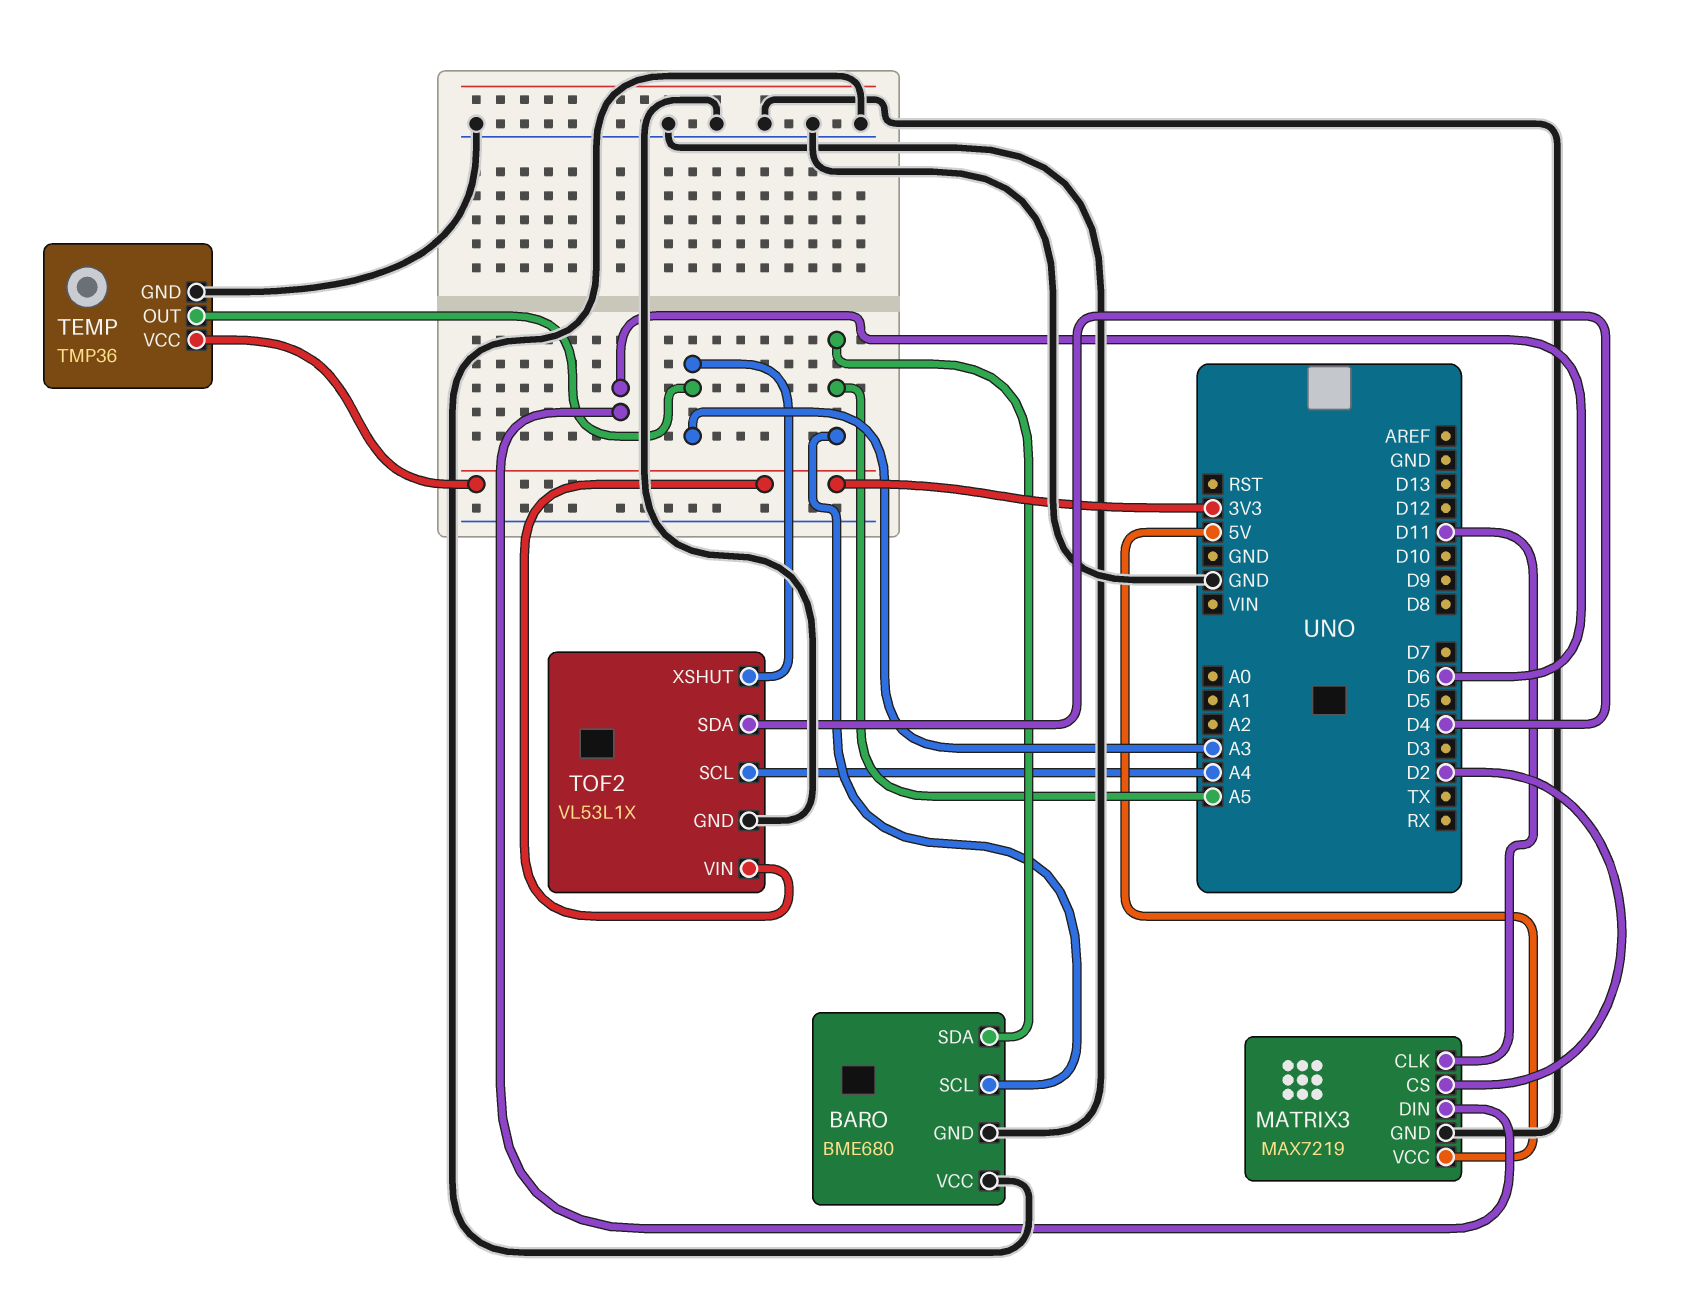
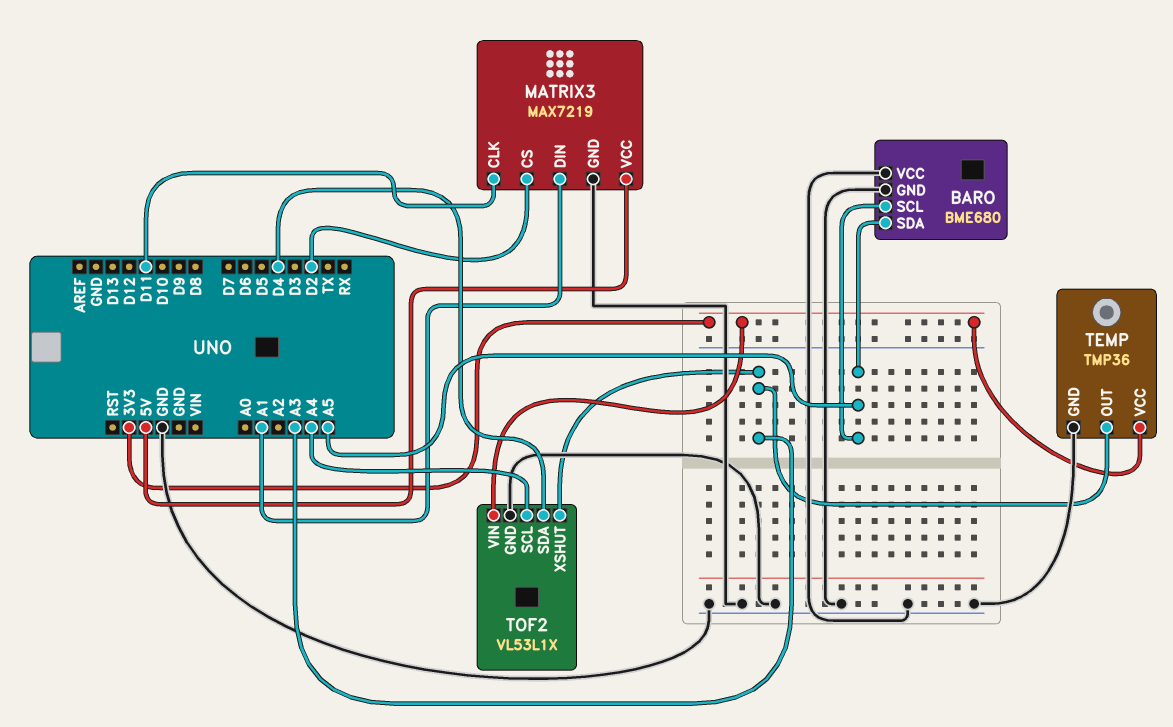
MATRIX3 pin DIN: D6 -> A1

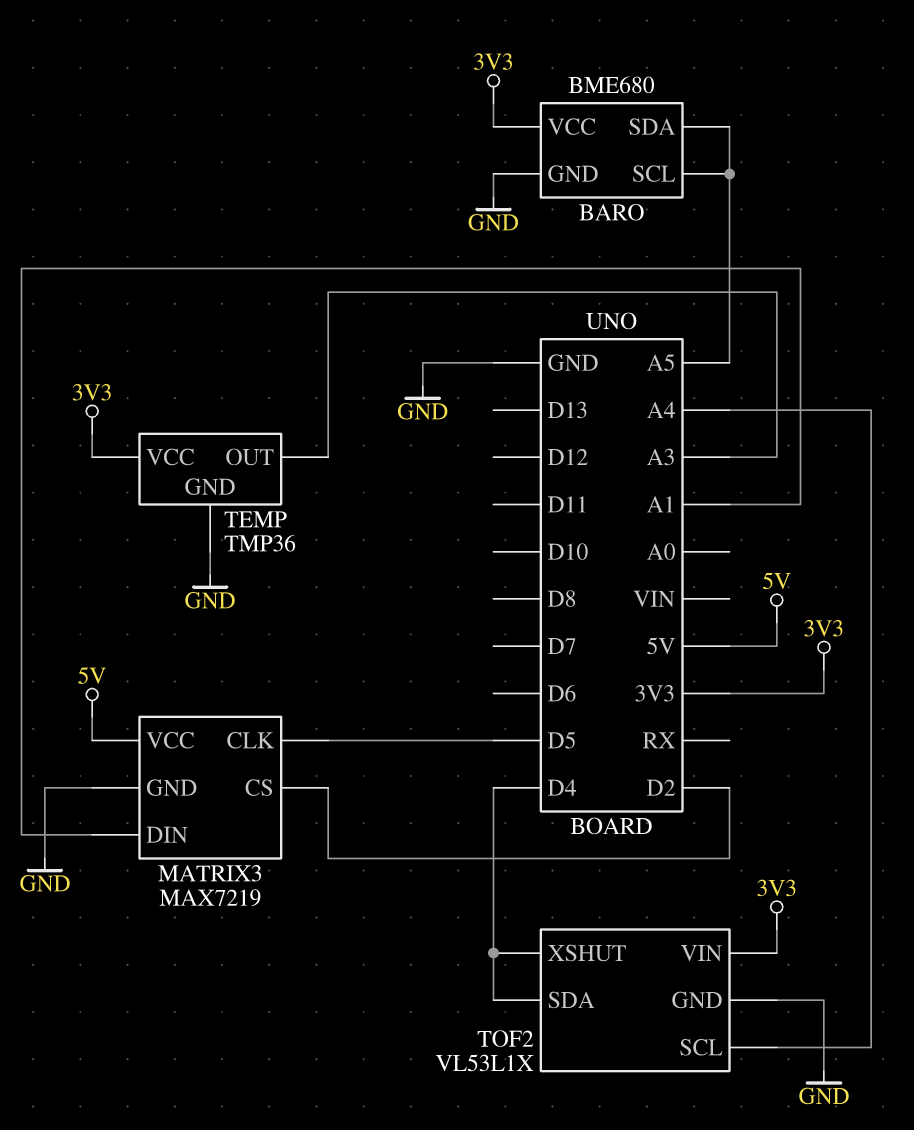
BARO pin VCC: GND -> 3V3
MATRIX3 pin CLK: D11 -> D5
TOF2 pin XSHUT: A3 -> D4

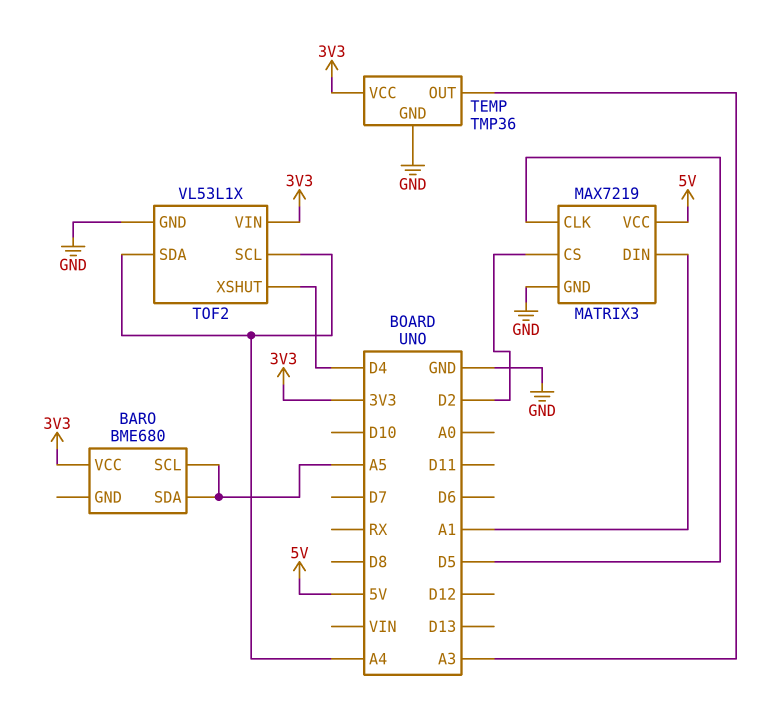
BARO pin GND: GND -> none
TOF2 pin SDA: D4 -> A4

